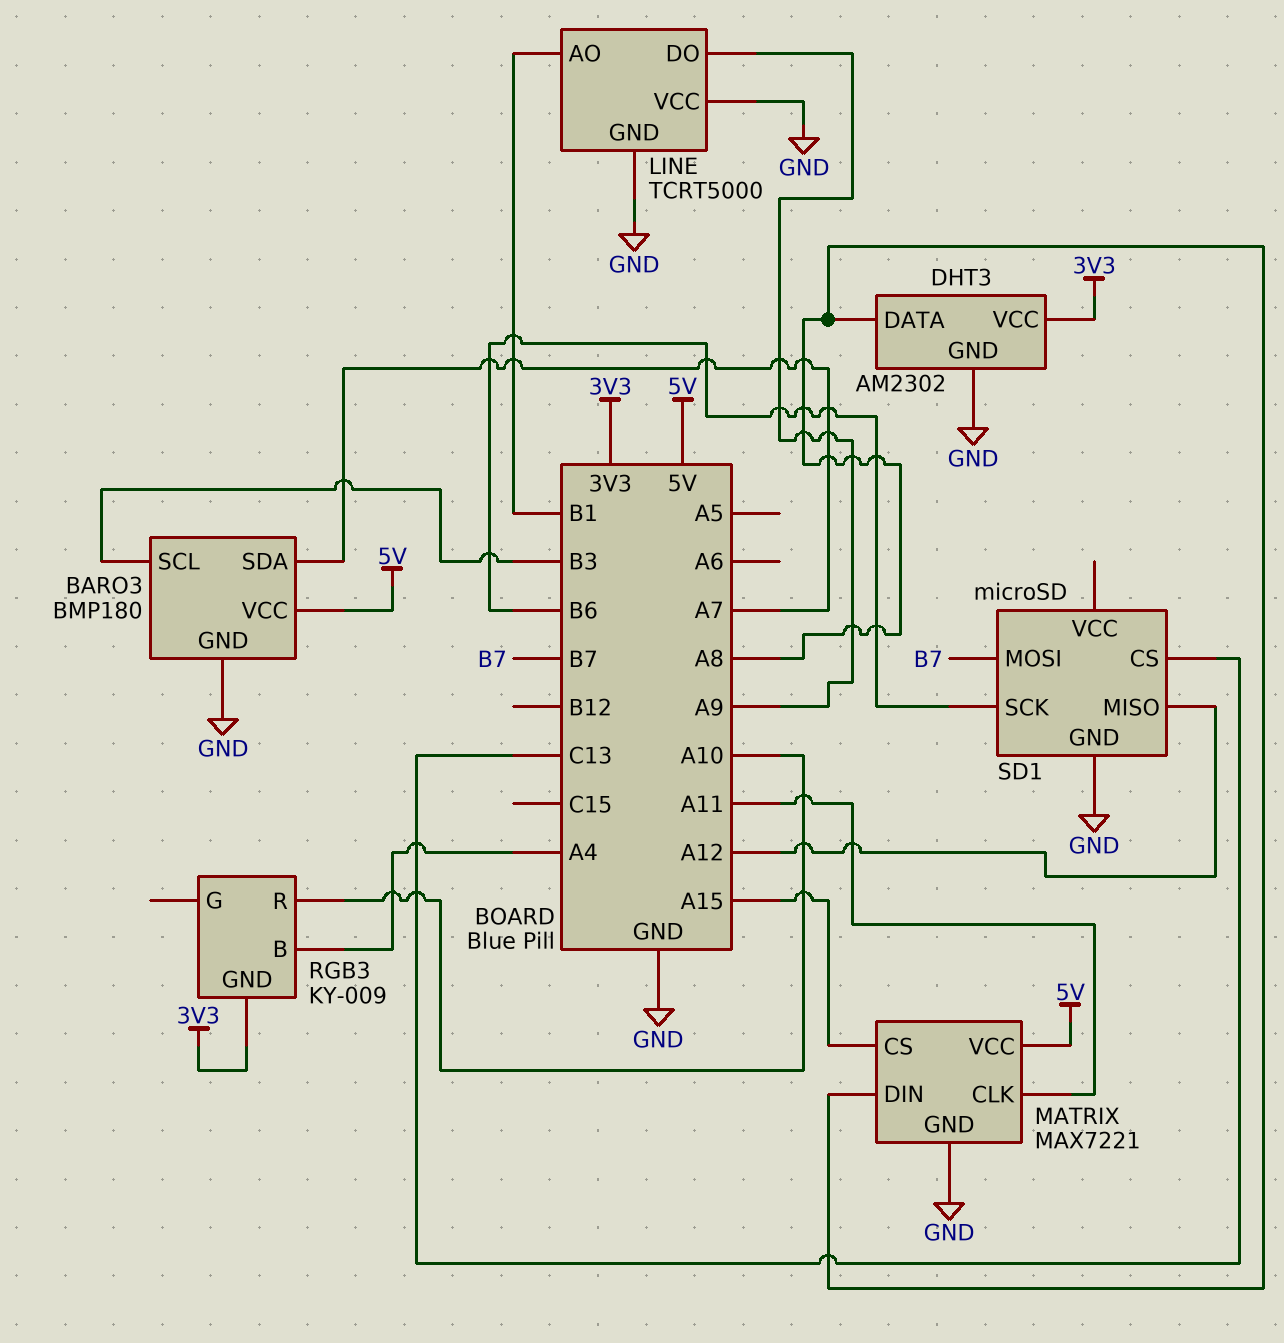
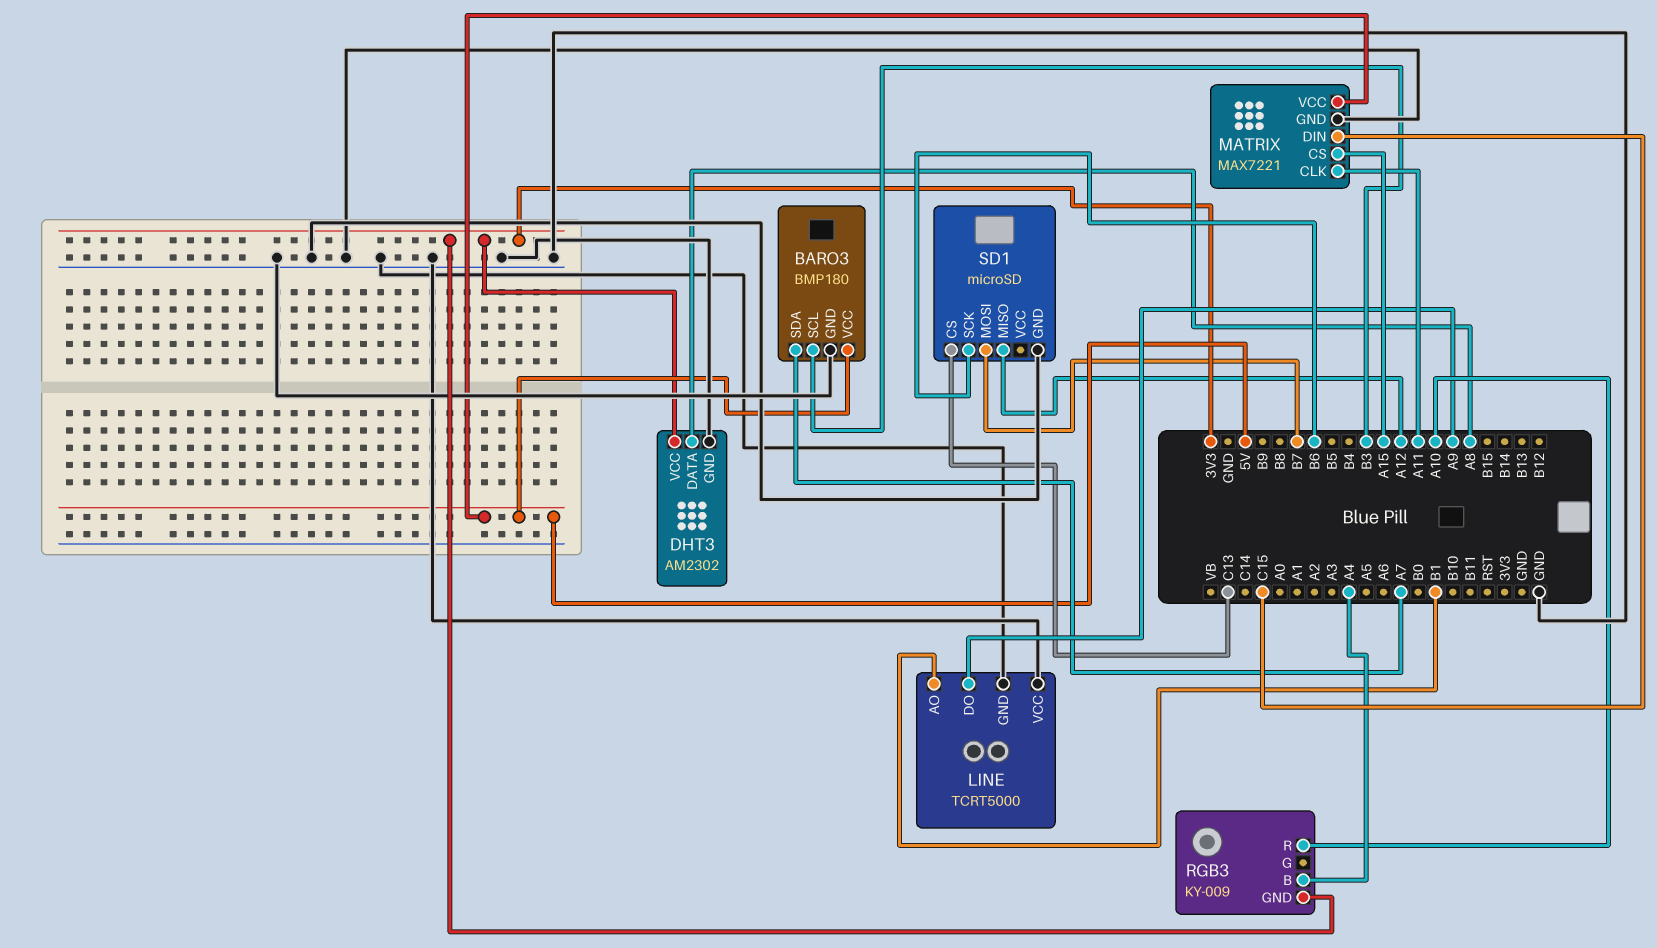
MATRIX pin DIN: A8 -> C15

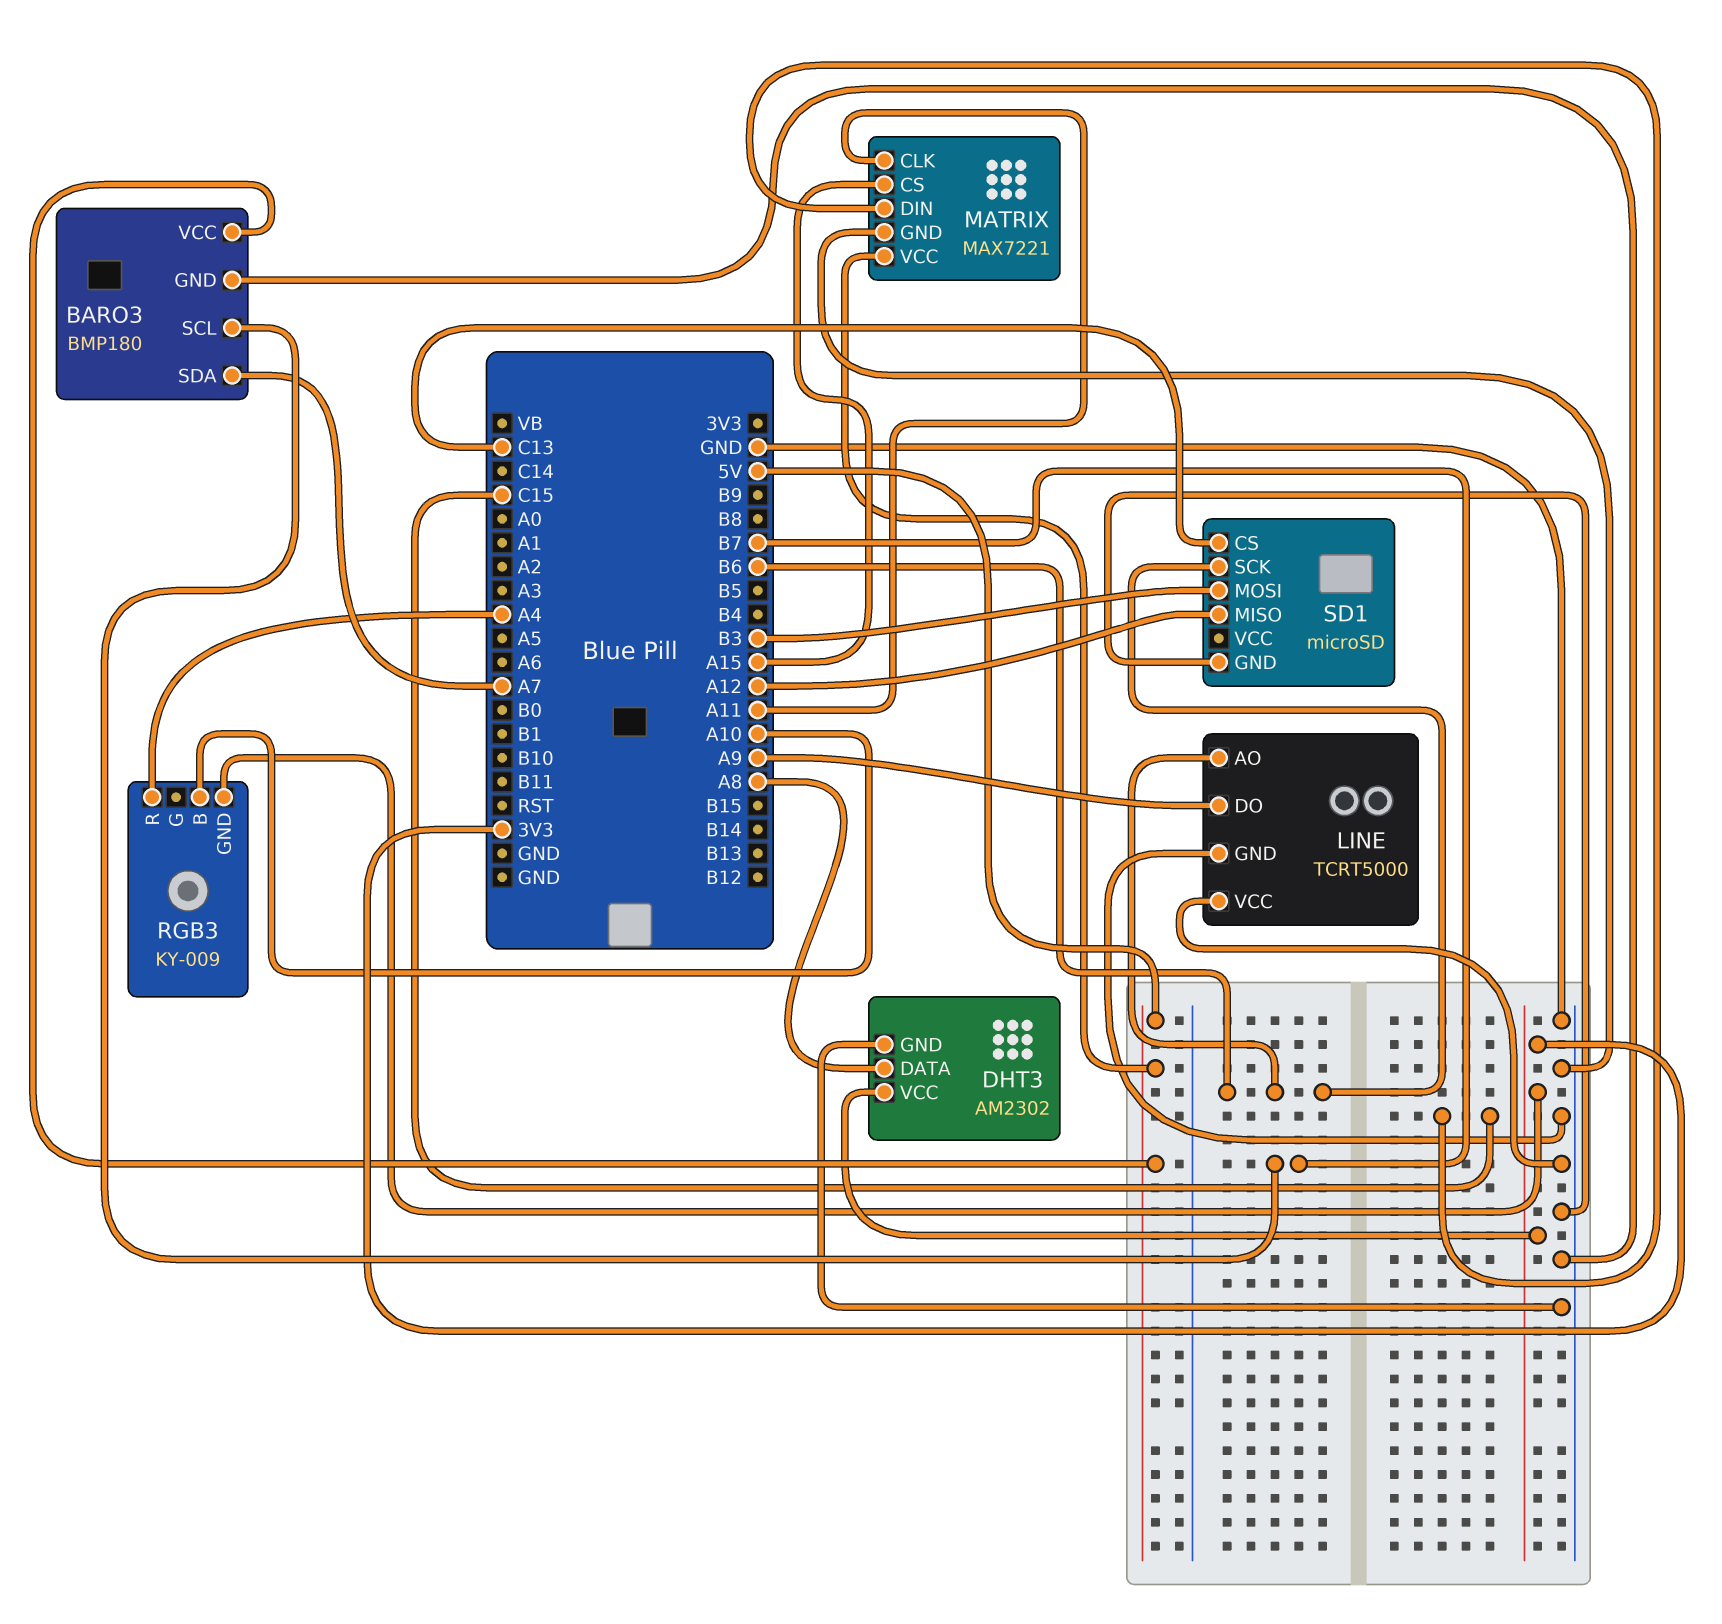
BARO3 pin SCL: B3 -> B7
LINE pin AO: B1 -> B6
RGB3 pin B: A4 -> A10
RGB3 pin R: A10 -> A4
SD1 pin MOSI: B7 -> B3

